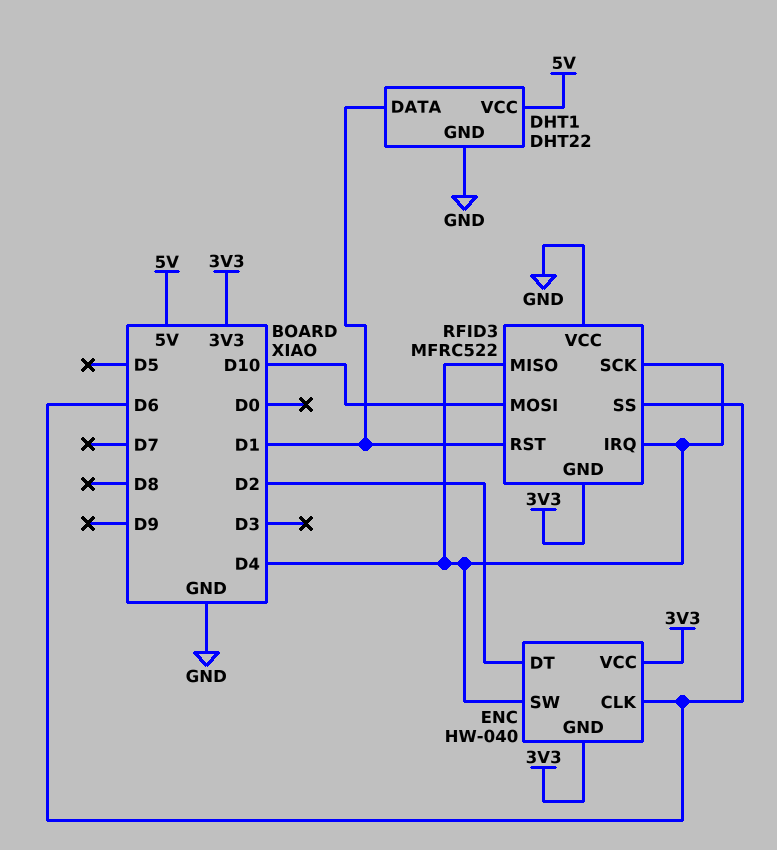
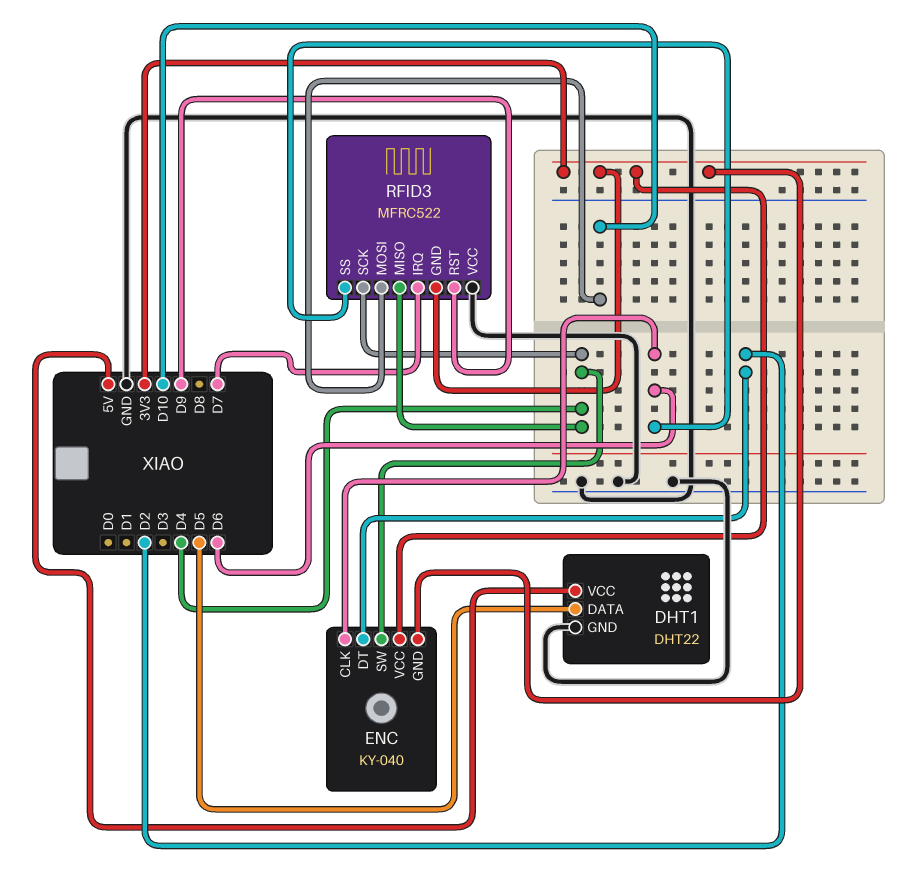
DHT1 pin DATA: D1 -> D5
ENC: HW-040 -> KY-040
RFID3 pin IRQ: D4 -> D7
RFID3 pin RST: D1 -> D9

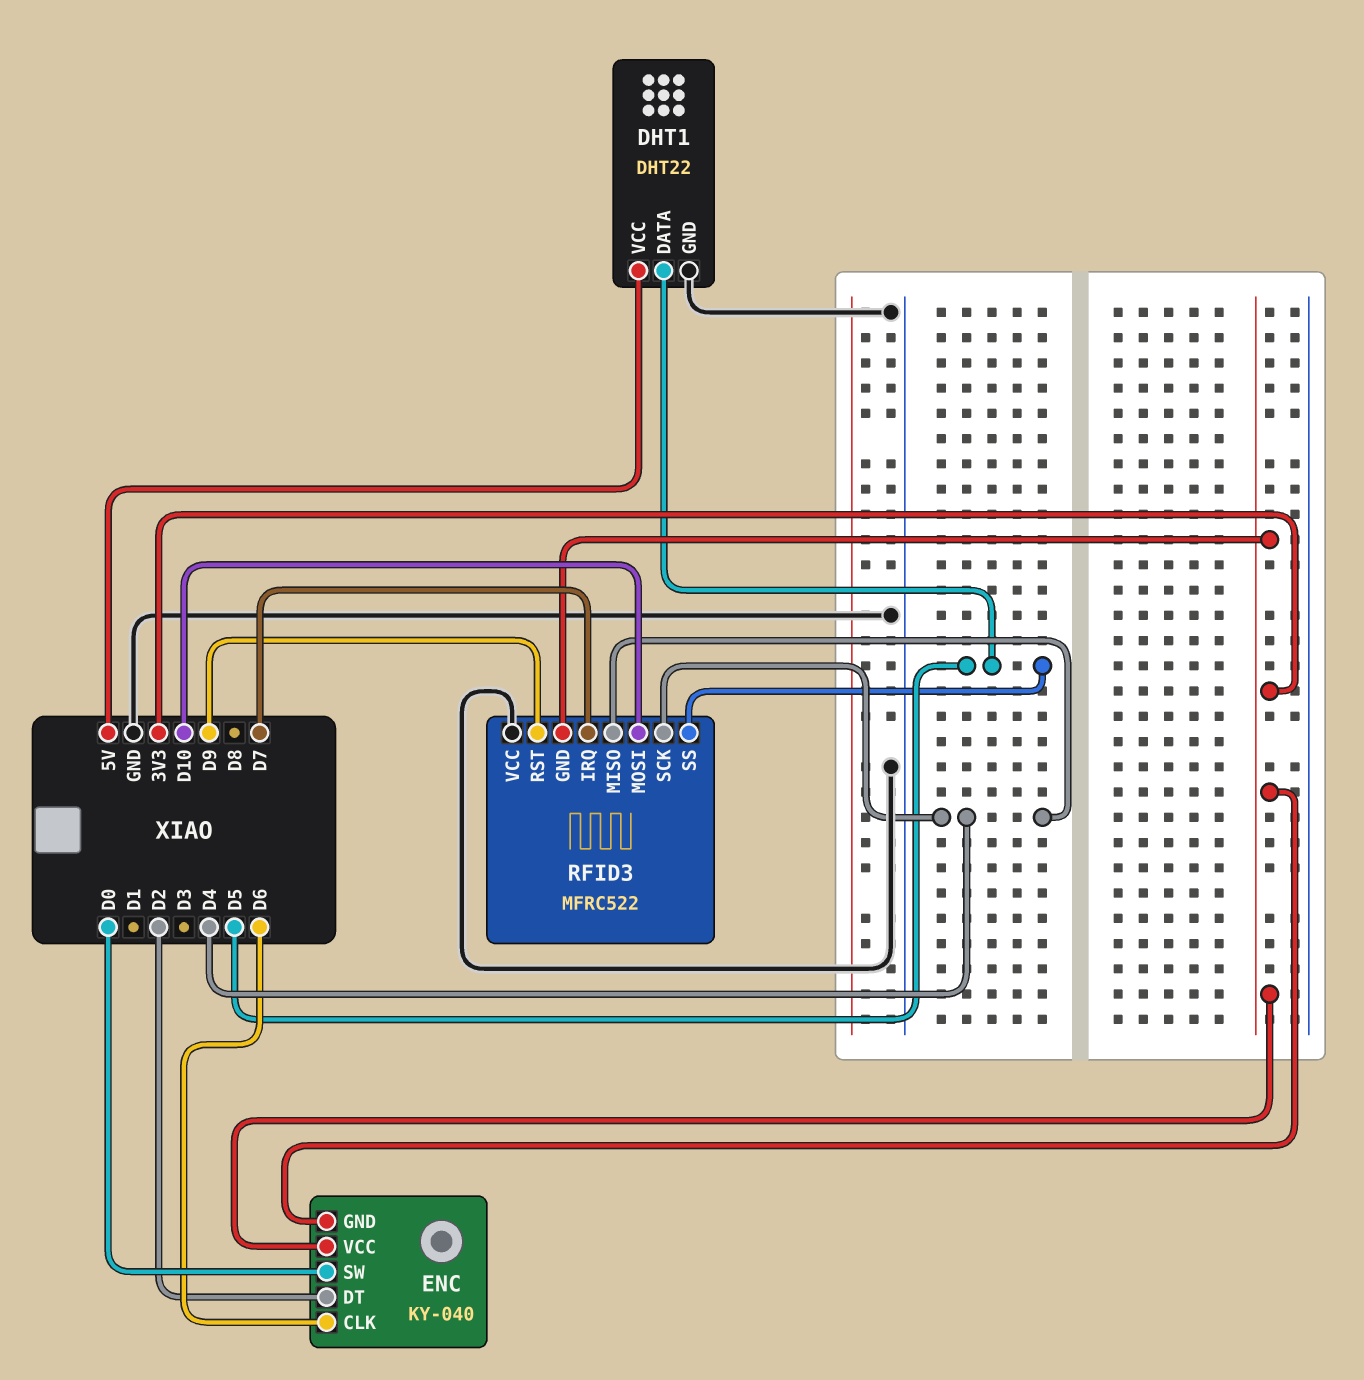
ENC pin SW: D4 -> D0
RFID3 pin SS: D6 -> D5

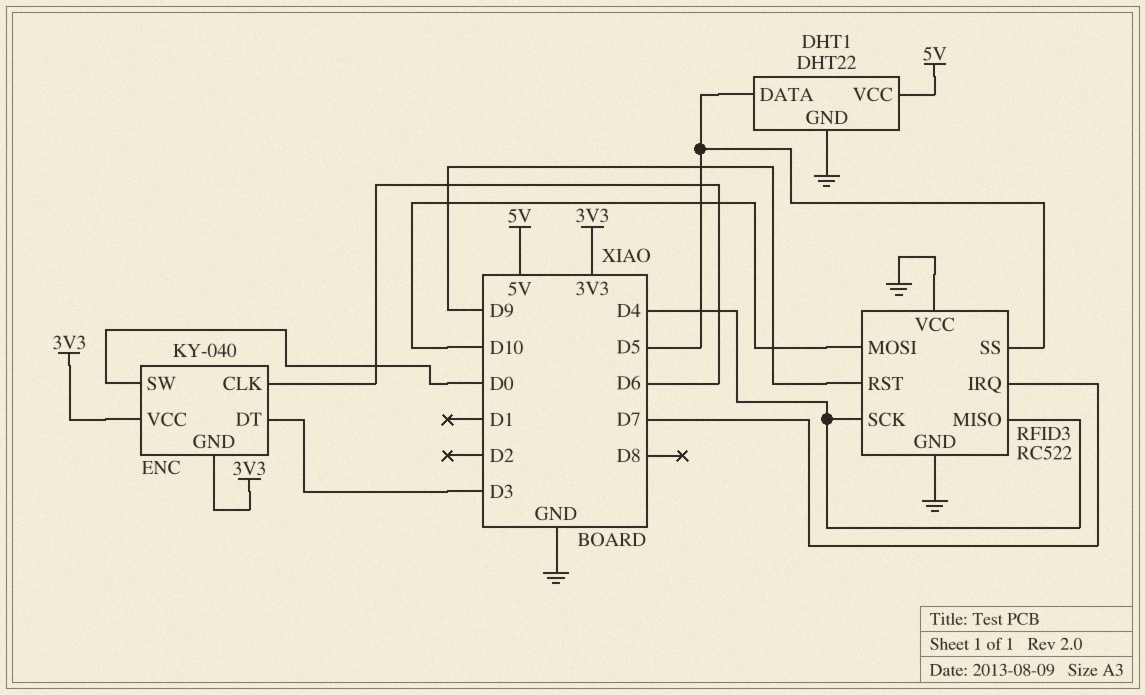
ENC pin DT: D2 -> D3
RFID3: MFRC522 -> RC522
RFID3 pin GND: 3V3 -> GND

